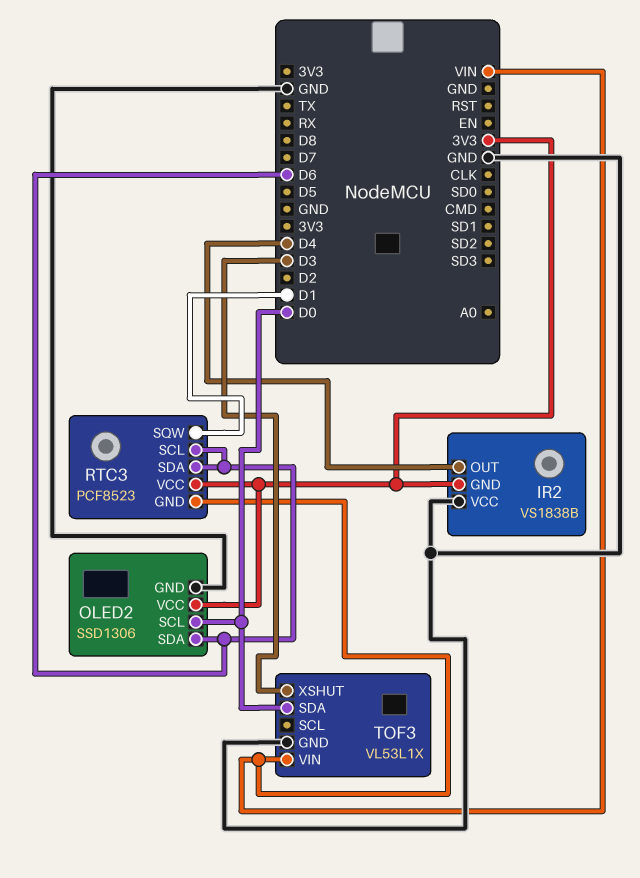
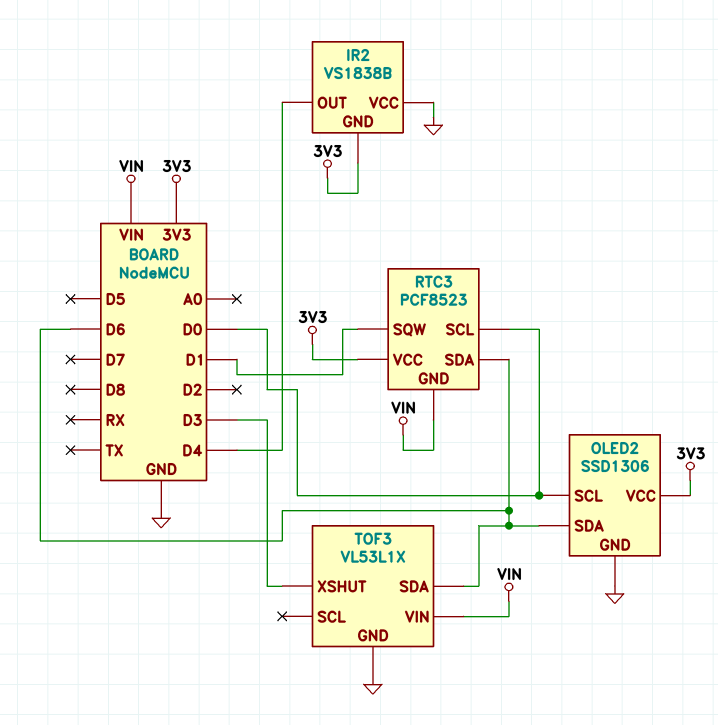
RTC3 pin SCL: D6 -> D0
TOF3 pin SDA: D0 -> D6

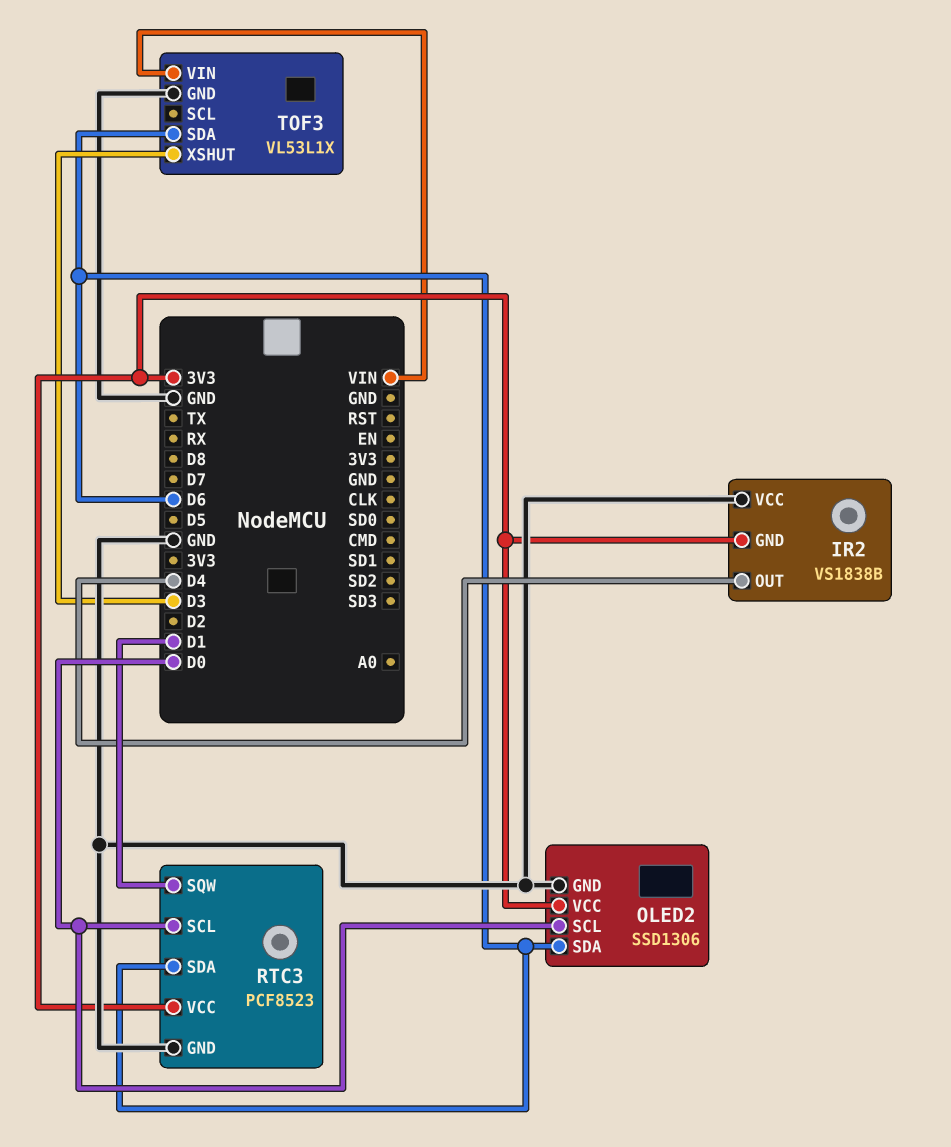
RTC3 pin GND: VIN -> GND

